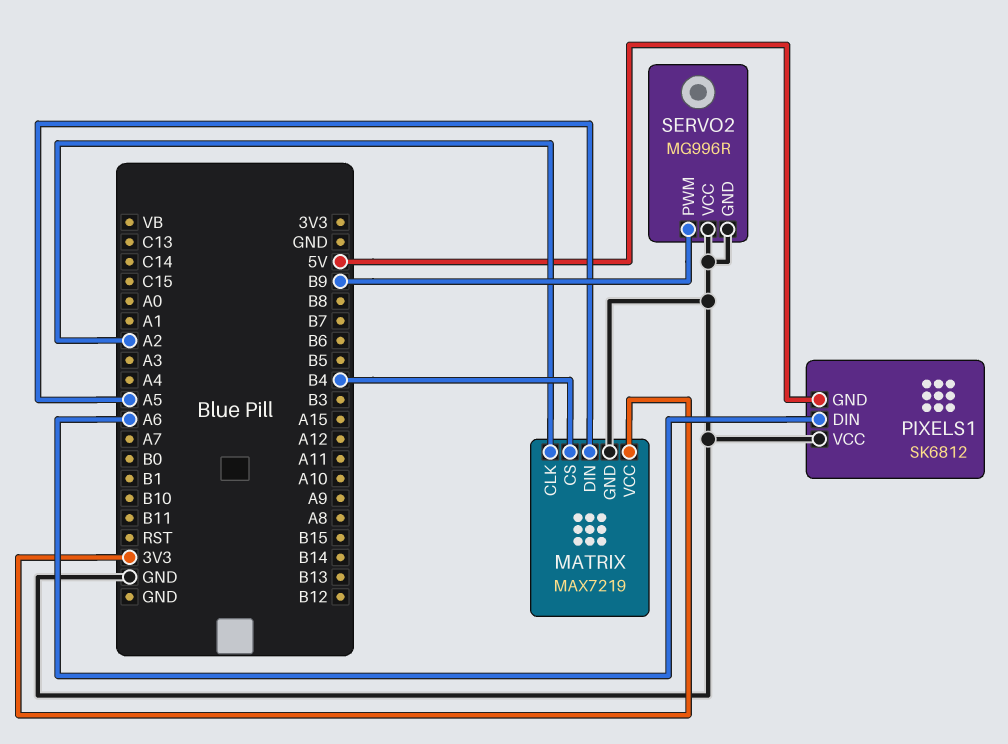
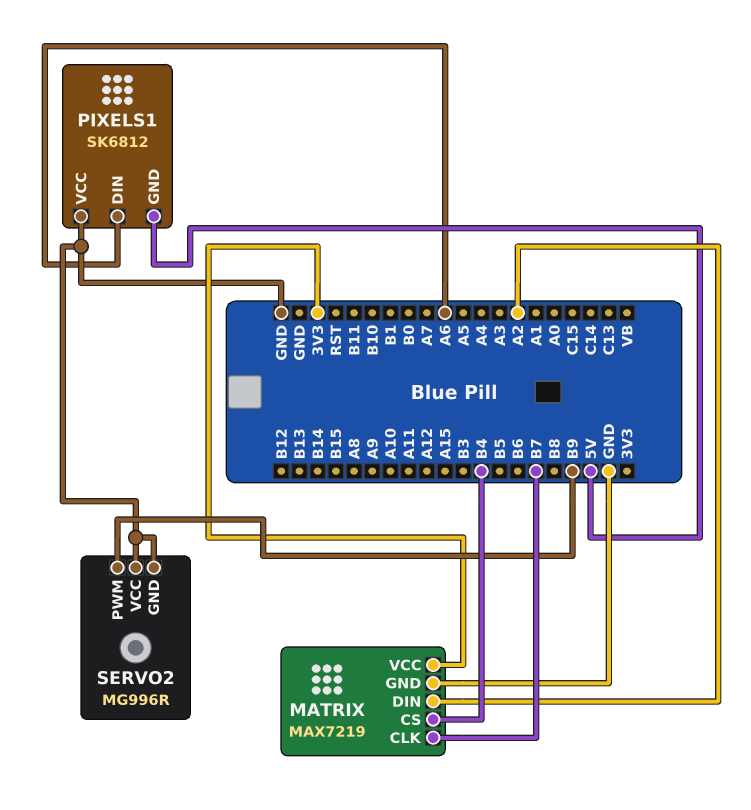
MATRIX pin CLK: A2 -> B7
MATRIX pin DIN: A5 -> A2

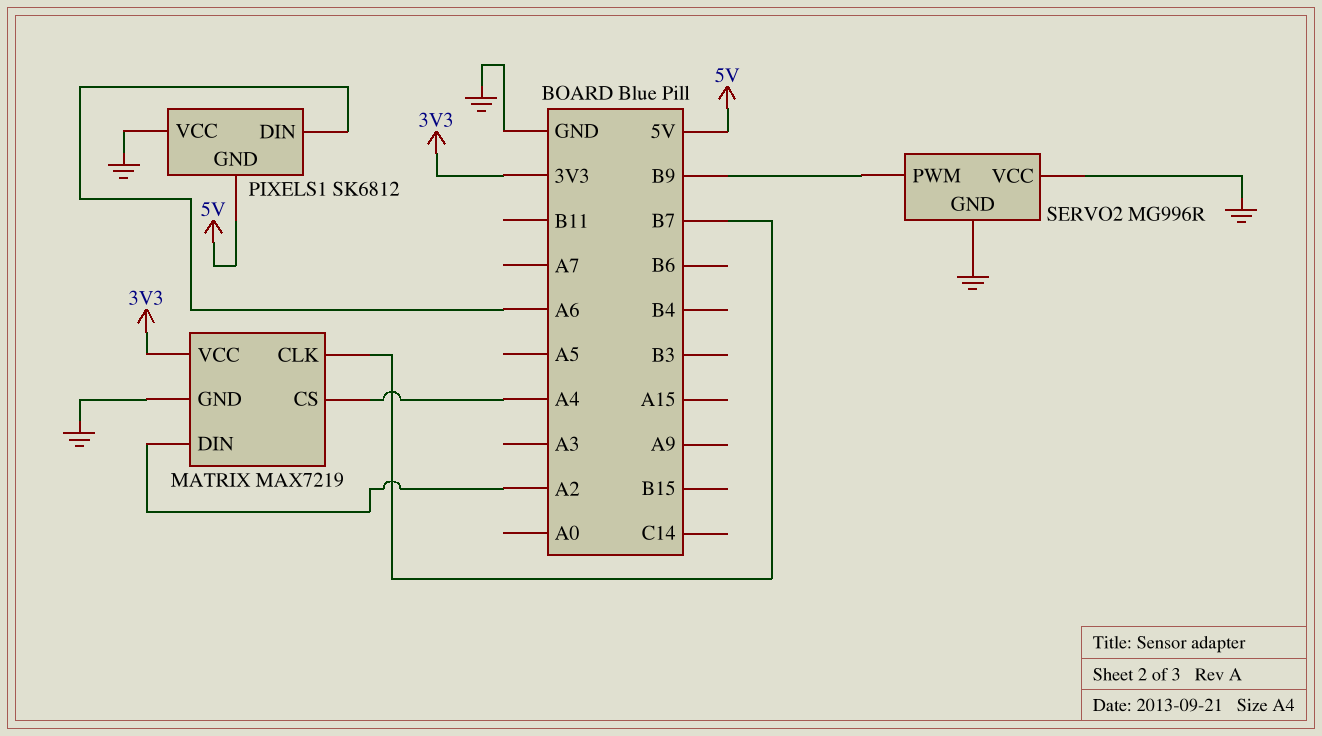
MATRIX pin CS: B4 -> A4

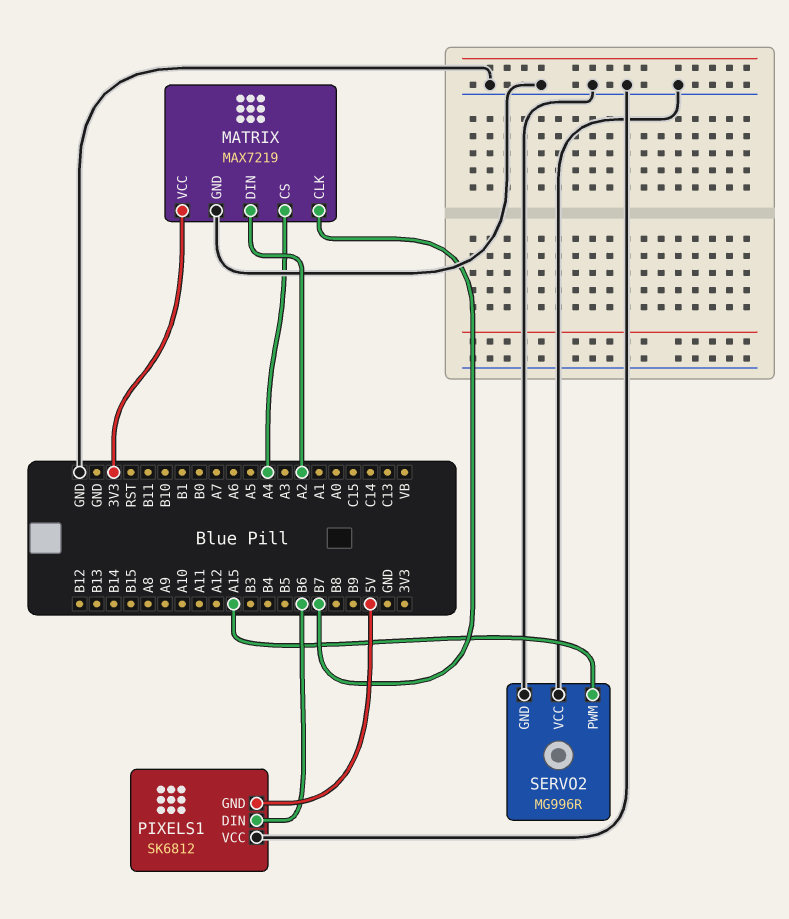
PIXELS1 pin DIN: A6 -> B6
SERVO2 pin PWM: B9 -> A15

